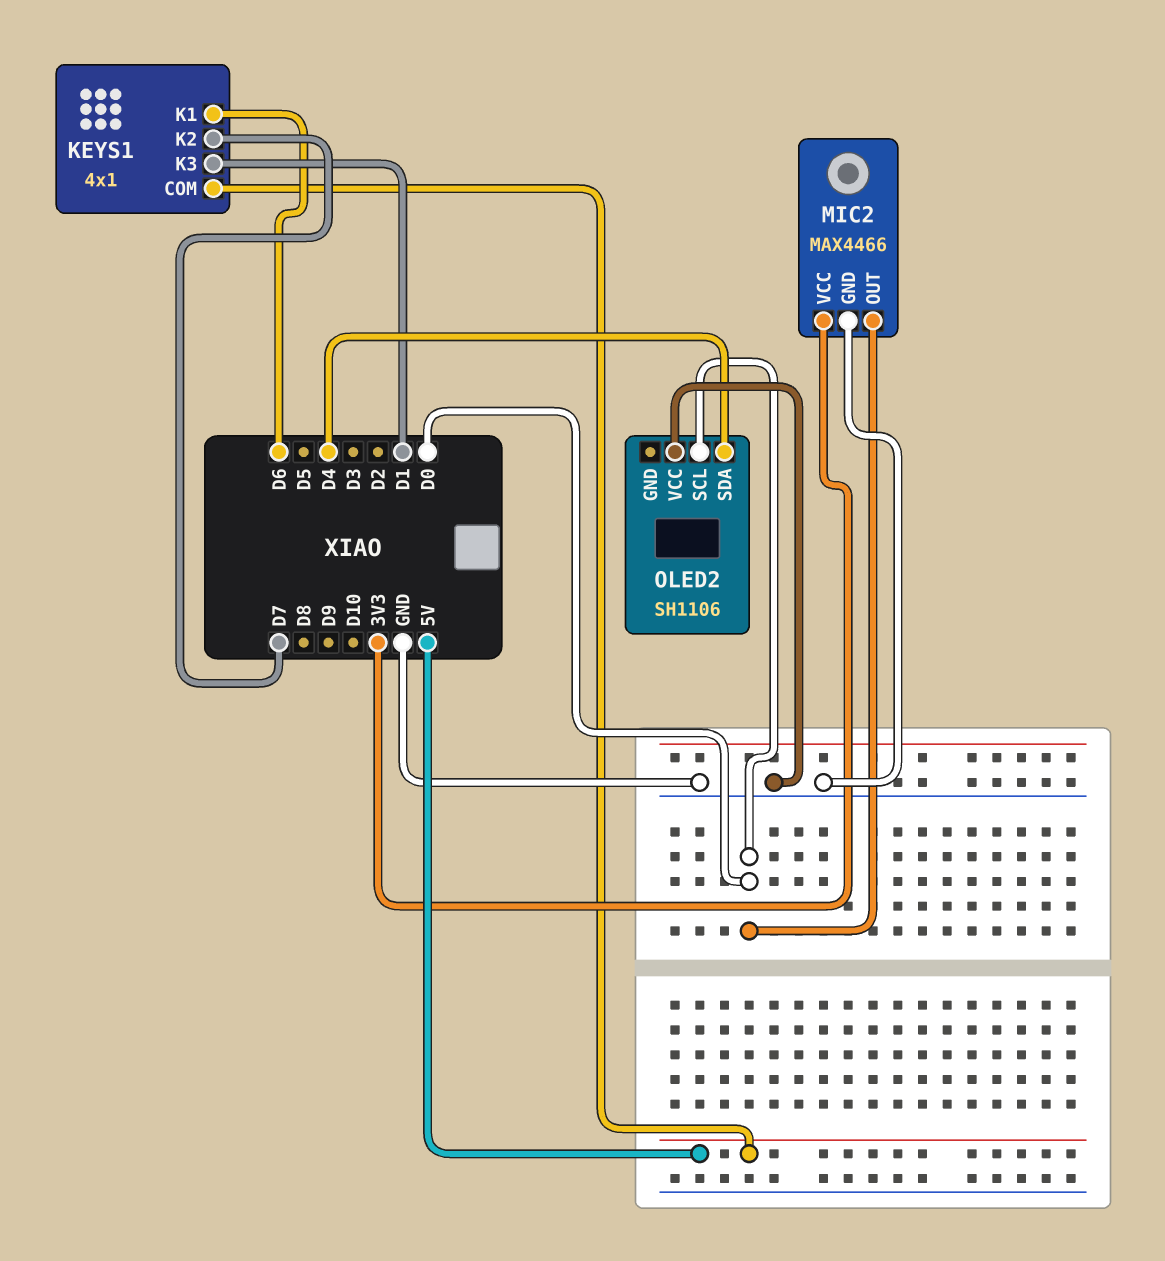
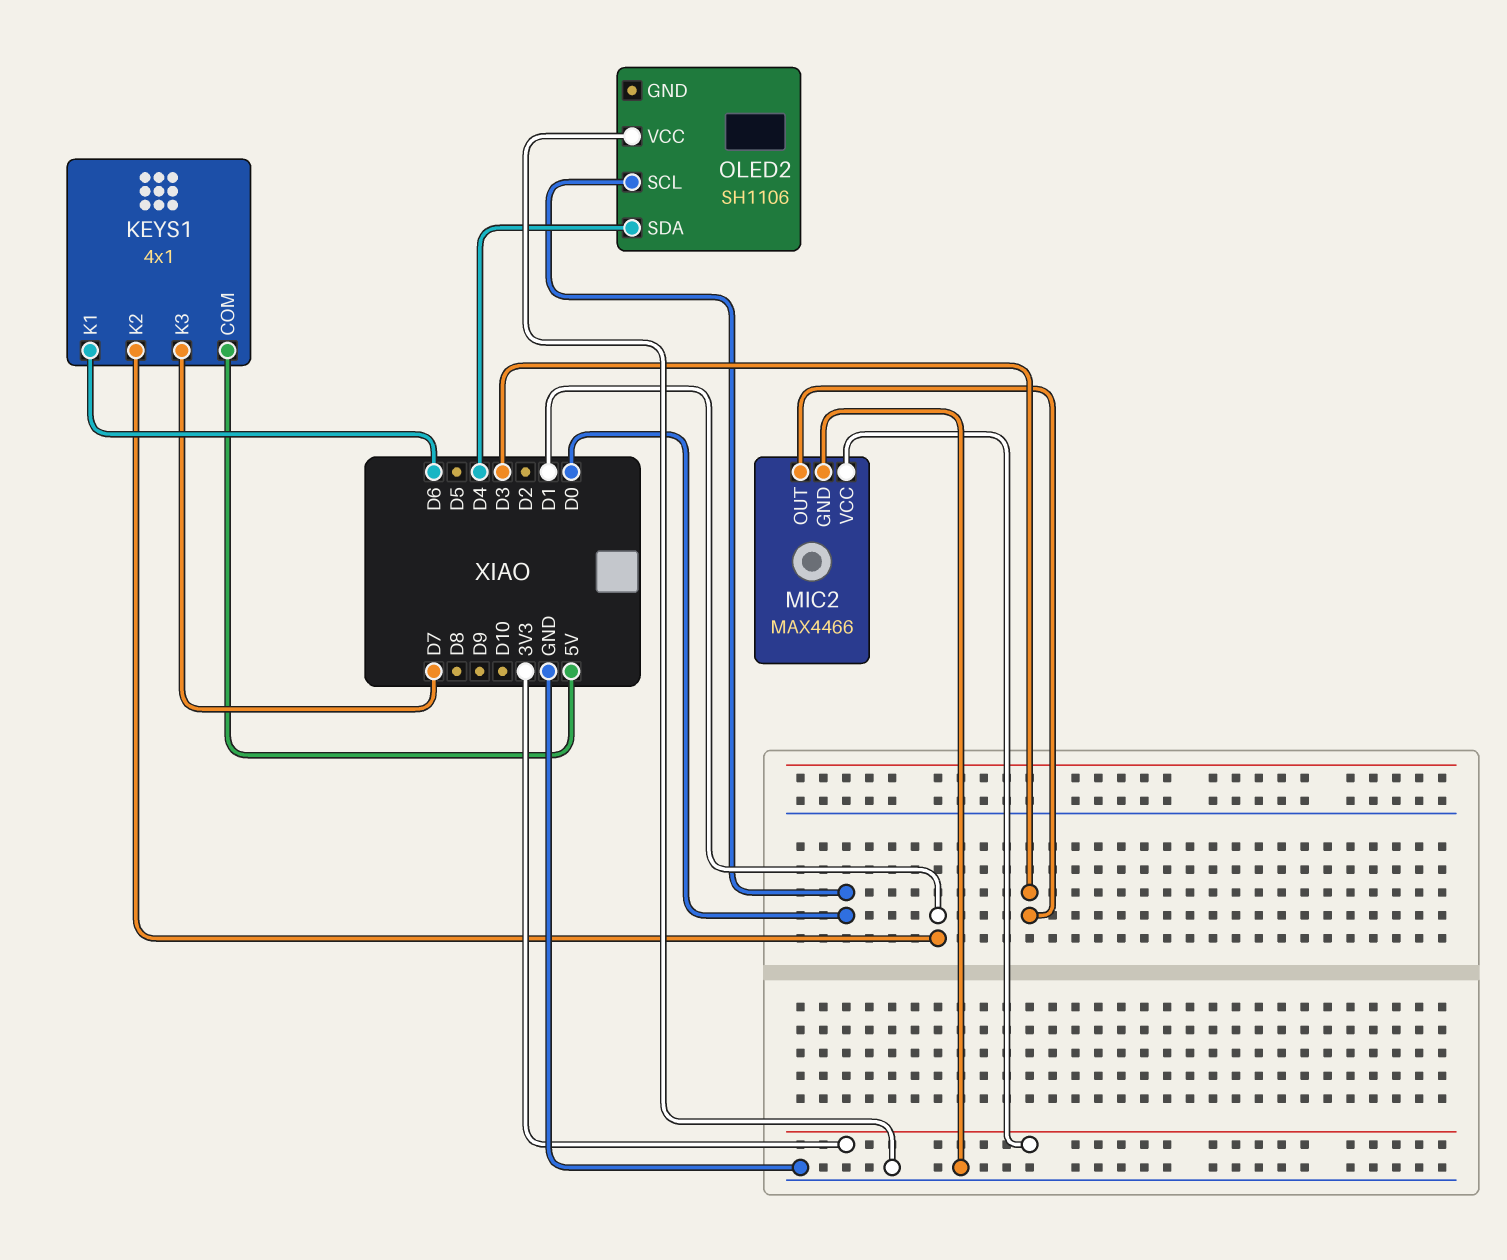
KEYS1 pin K2: D7 -> D1
KEYS1 pin K3: D1 -> D7
MIC2 pin OUT: D0 -> D3

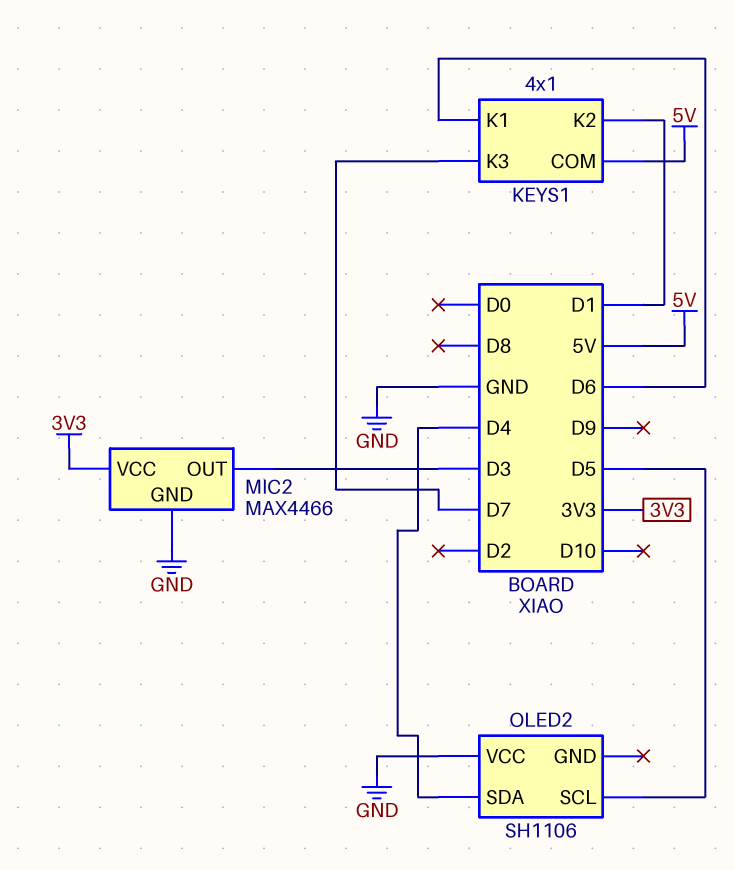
OLED2 pin SCL: D0 -> D5

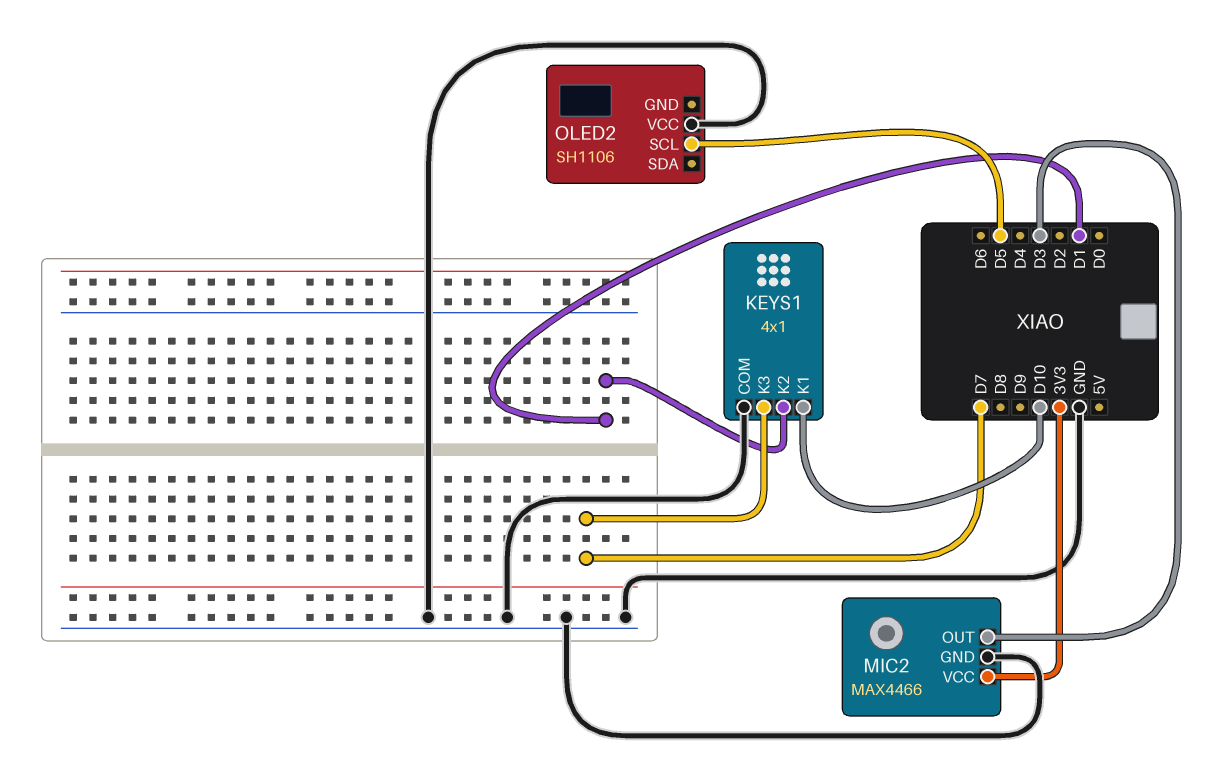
KEYS1 pin COM: 5V -> GND
KEYS1 pin K1: D6 -> D10
OLED2 pin SDA: D4 -> none

